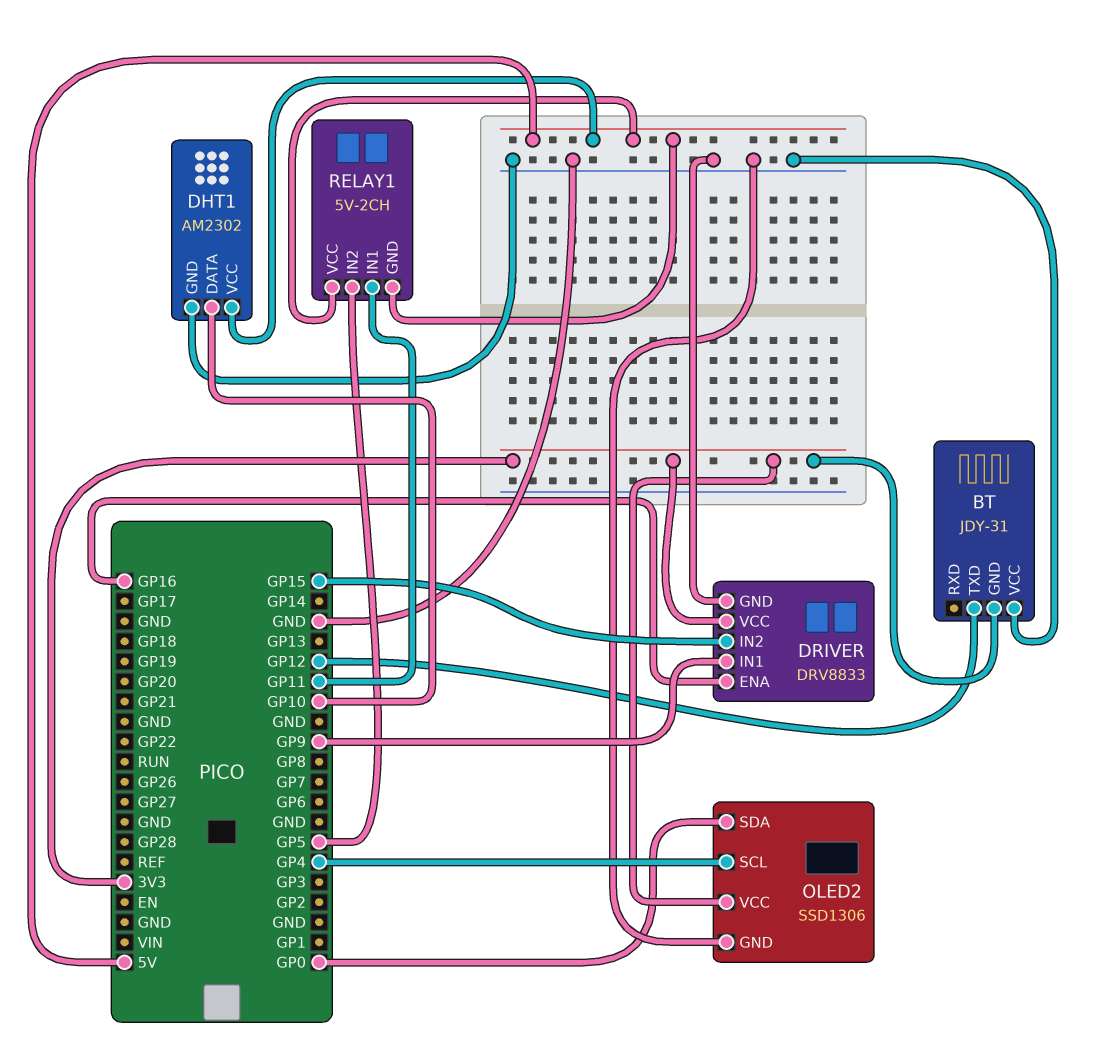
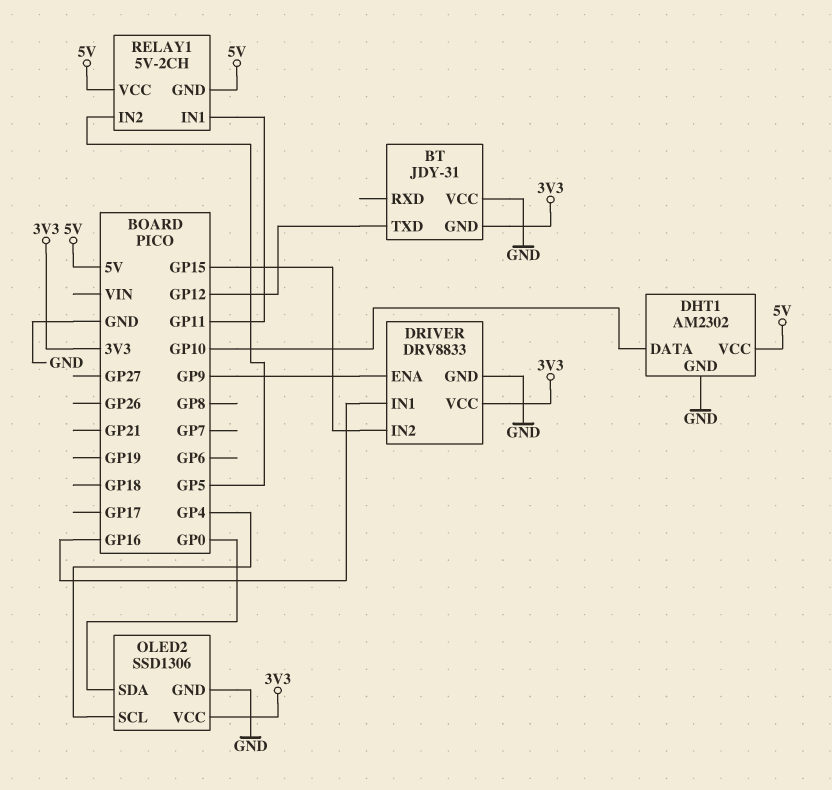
DRIVER pin ENA: GP16 -> GP9
DRIVER pin IN1: GP9 -> GP16

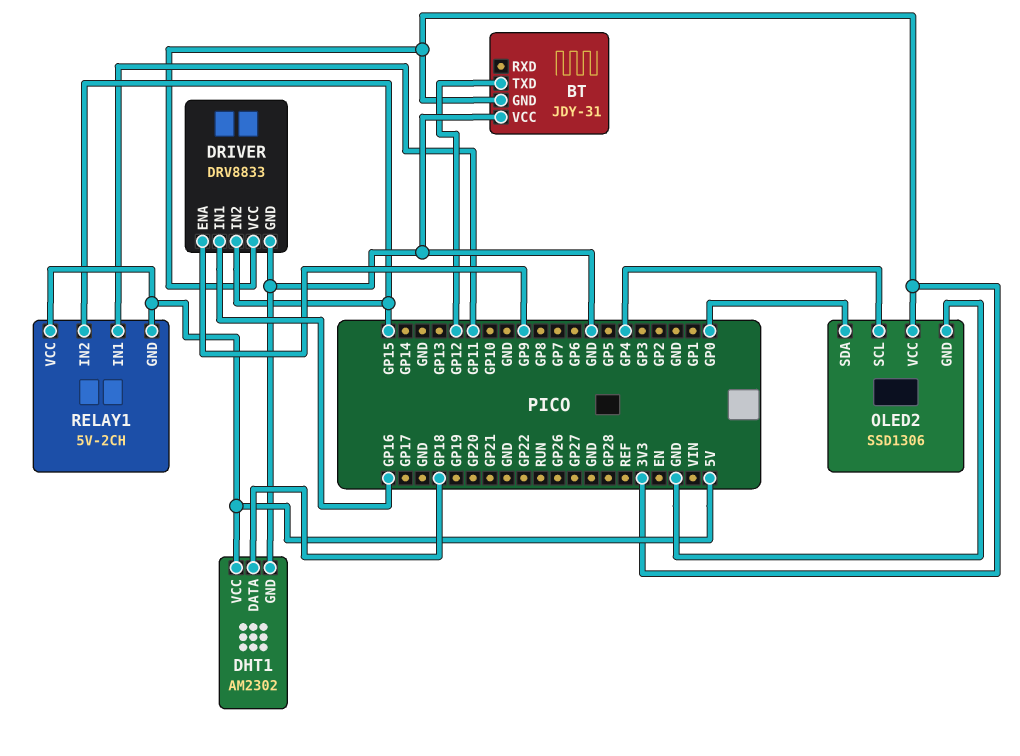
DHT1 pin DATA: GP10 -> GP18
RELAY1 pin IN2: GP5 -> GP15

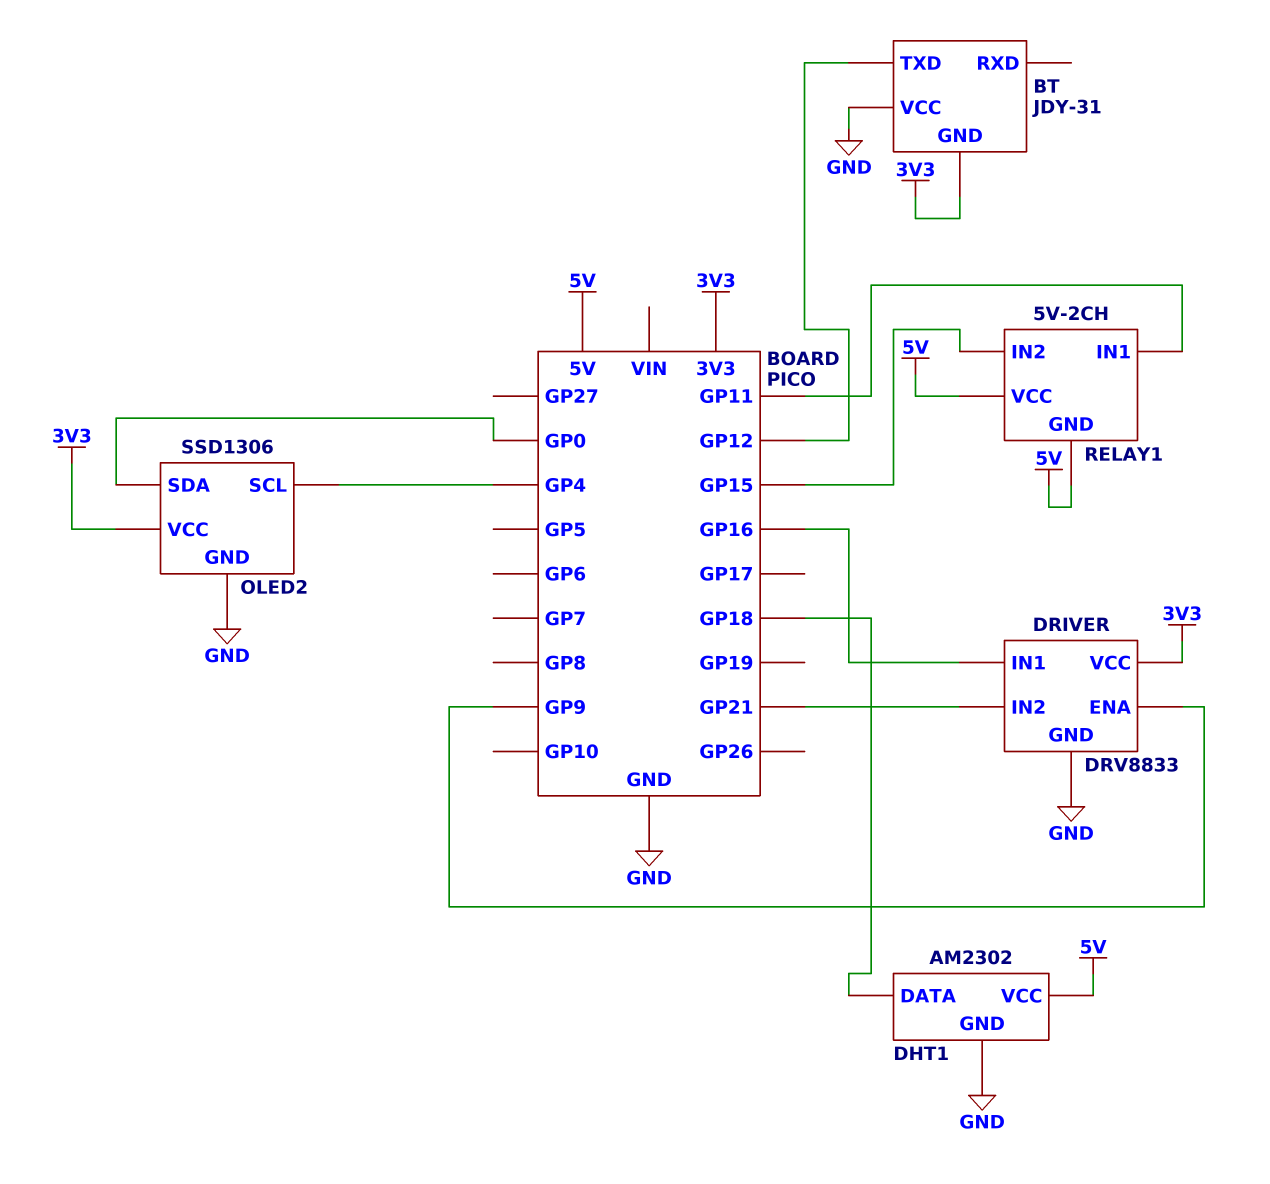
DRIVER pin IN2: GP15 -> GP21

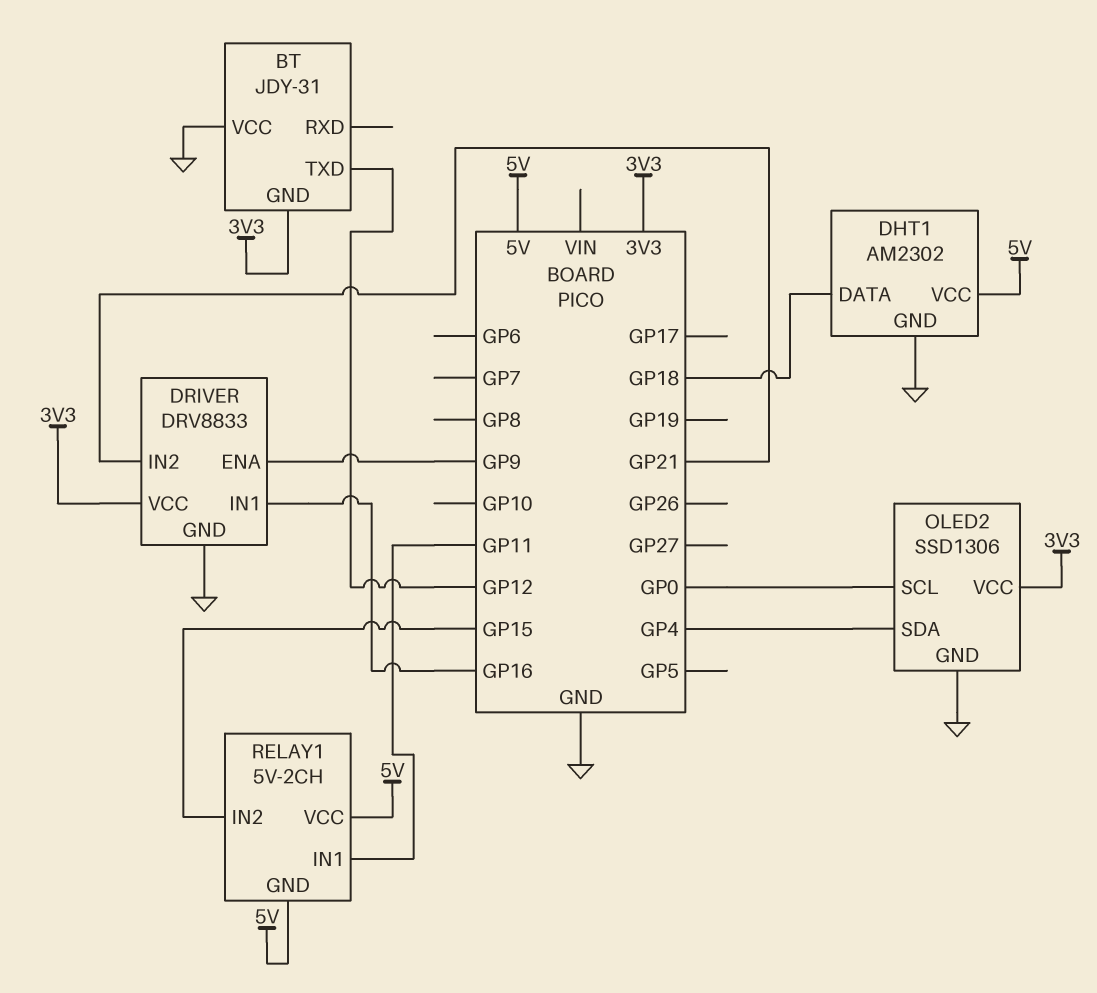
OLED2 pin SCL: GP4 -> GP0
OLED2 pin SDA: GP0 -> GP4

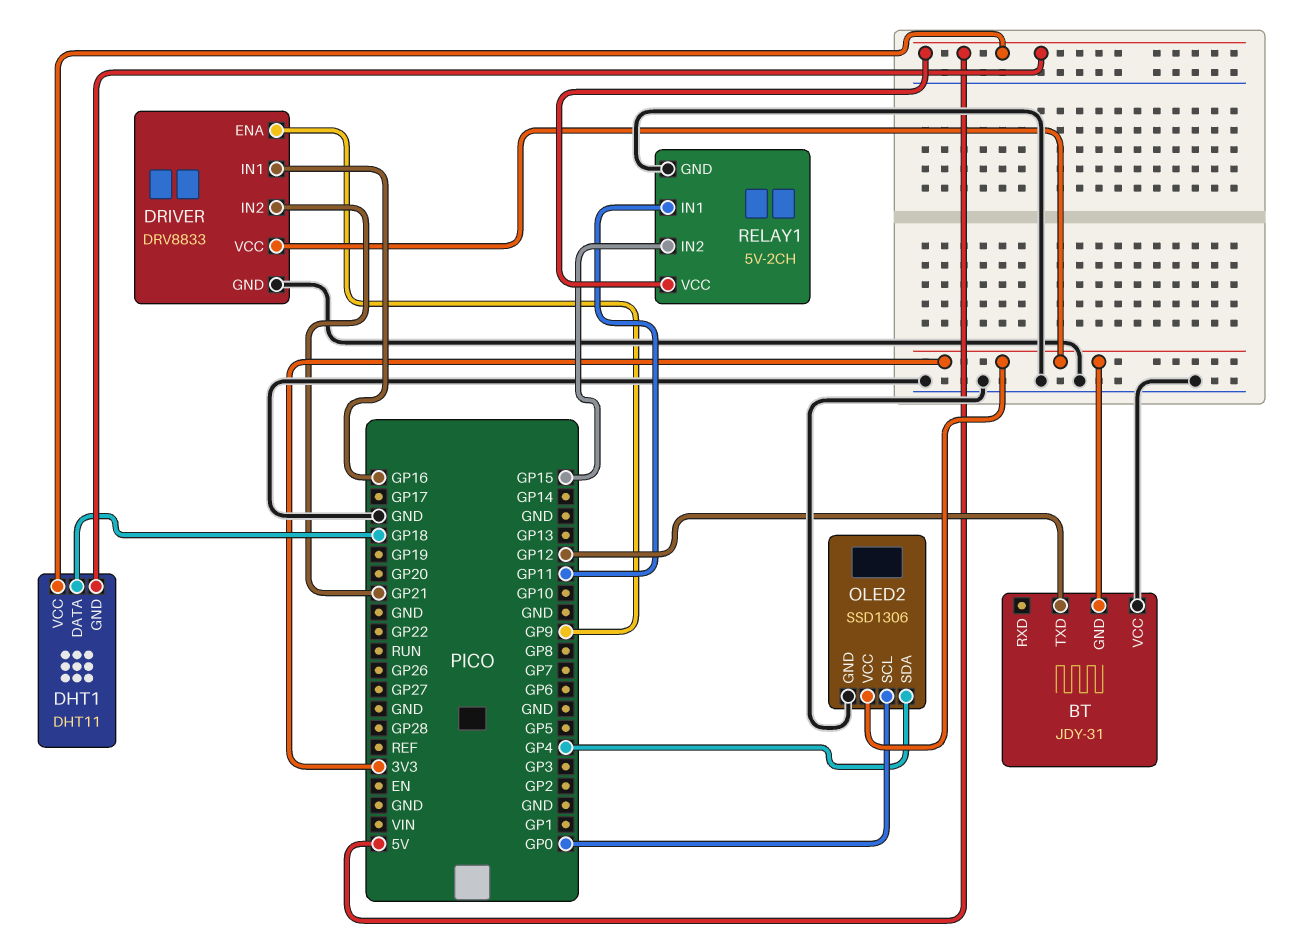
DHT1: AM2302 -> DHT11
DHT1 pin GND: GND -> 5V
RELAY1 pin GND: 5V -> GND

